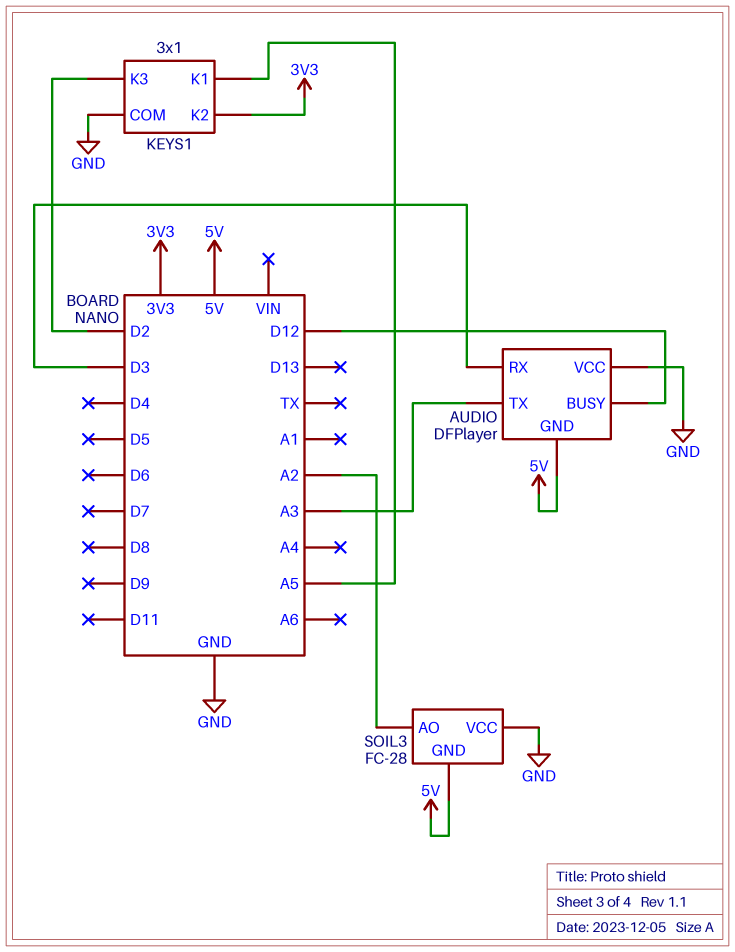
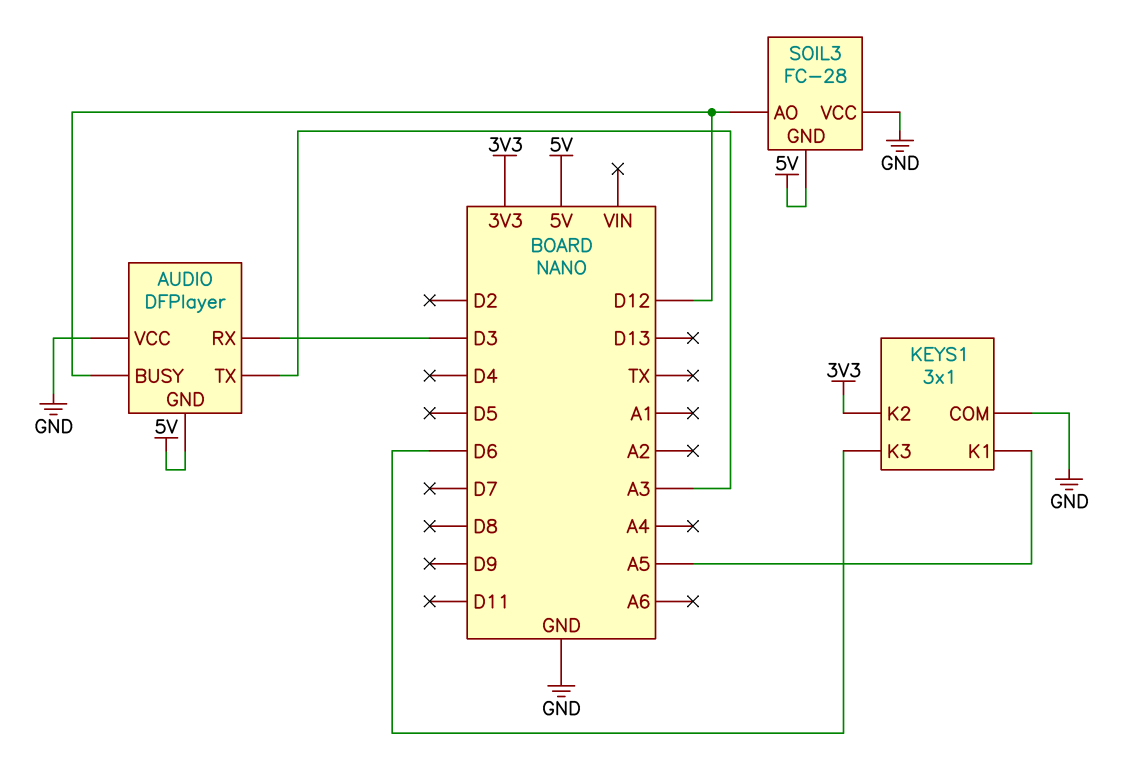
KEYS1 pin K3: D2 -> D6
SOIL3 pin AO: A2 -> D12

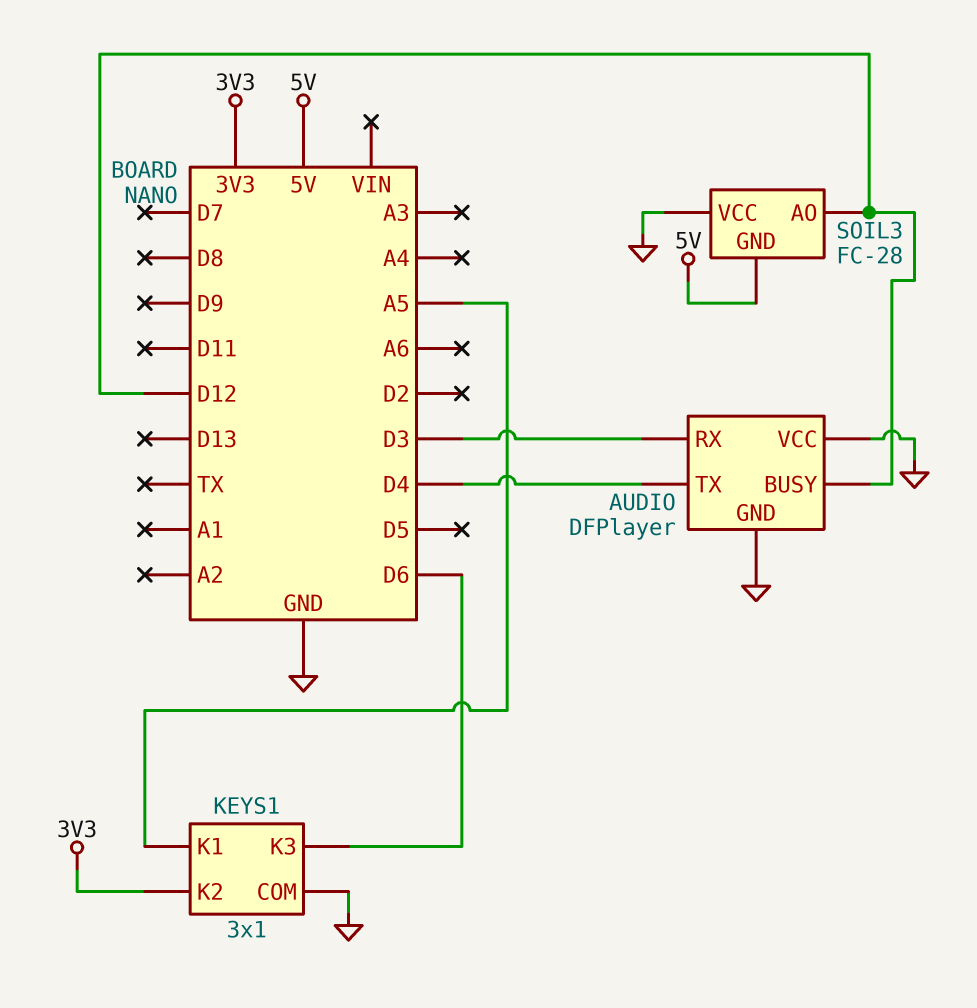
AUDIO pin GND: 5V -> GND
AUDIO pin TX: A3 -> D4

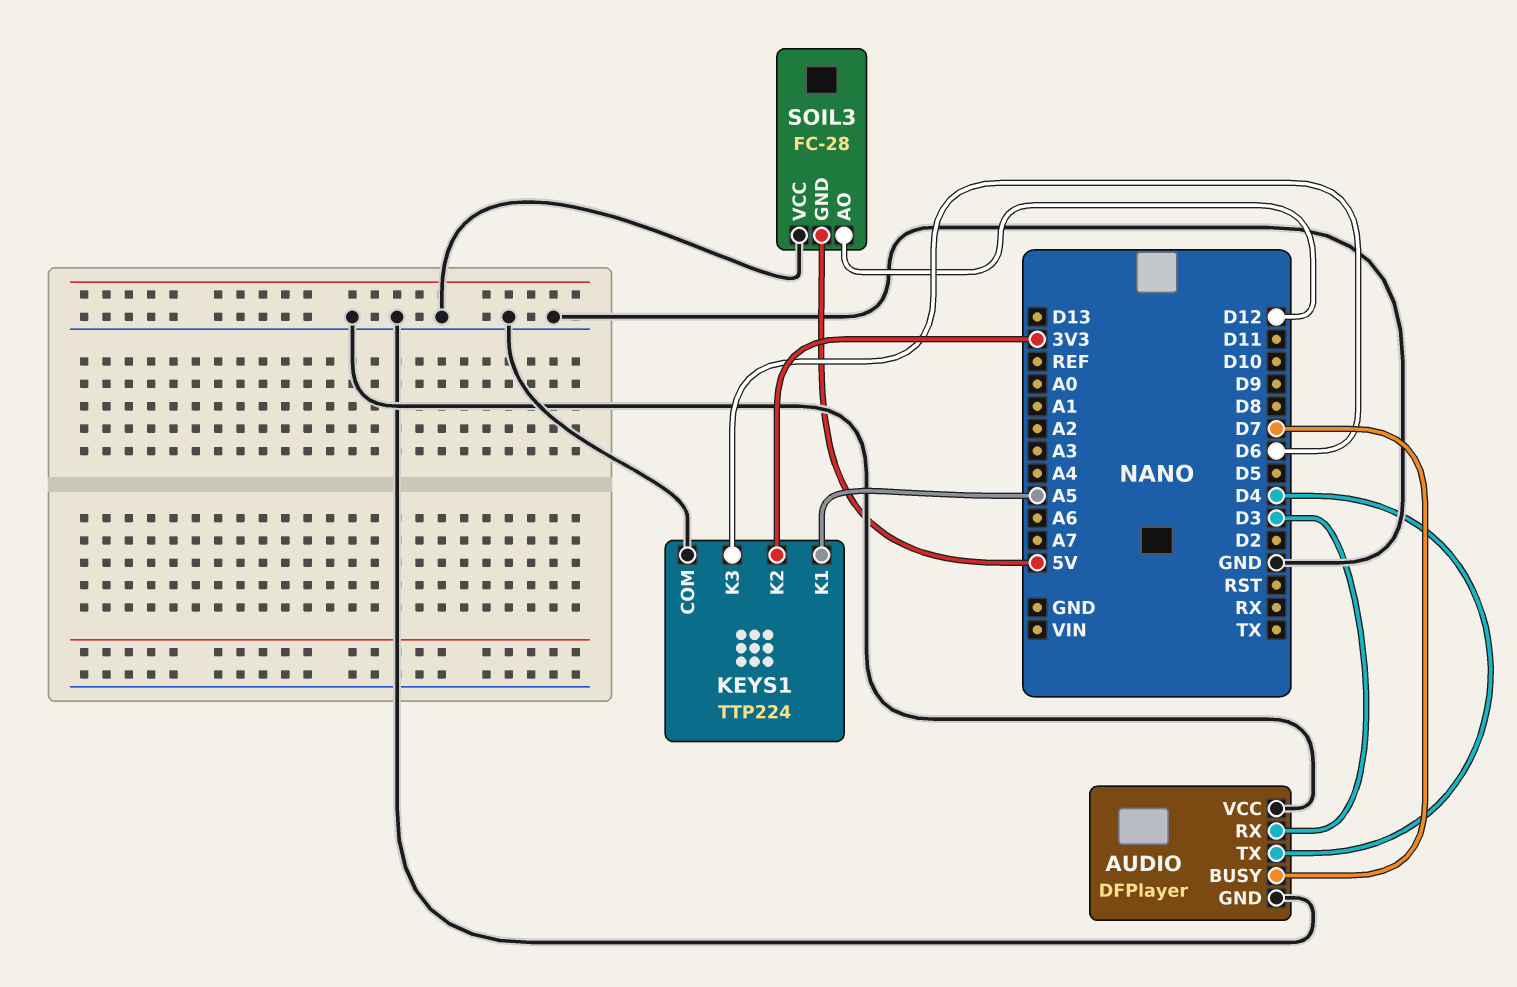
AUDIO pin BUSY: D12 -> D7
KEYS1: 3x1 -> TTP224

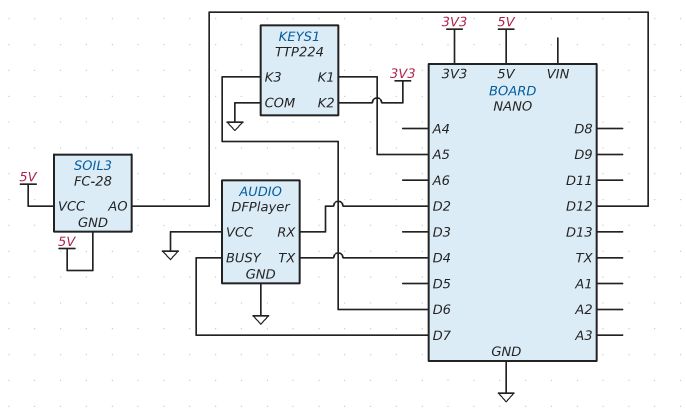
AUDIO pin RX: D3 -> D2
SOIL3 pin VCC: GND -> 5V

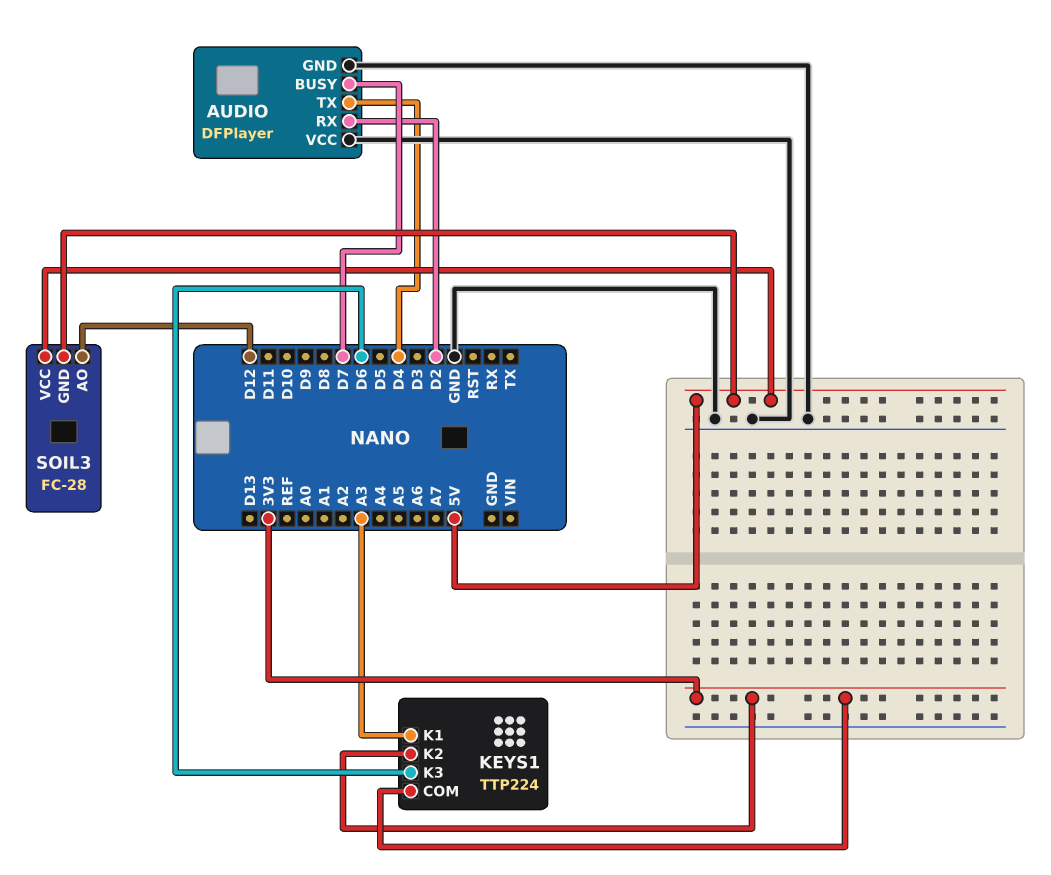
KEYS1 pin COM: GND -> 3V3
KEYS1 pin K1: A5 -> A3

